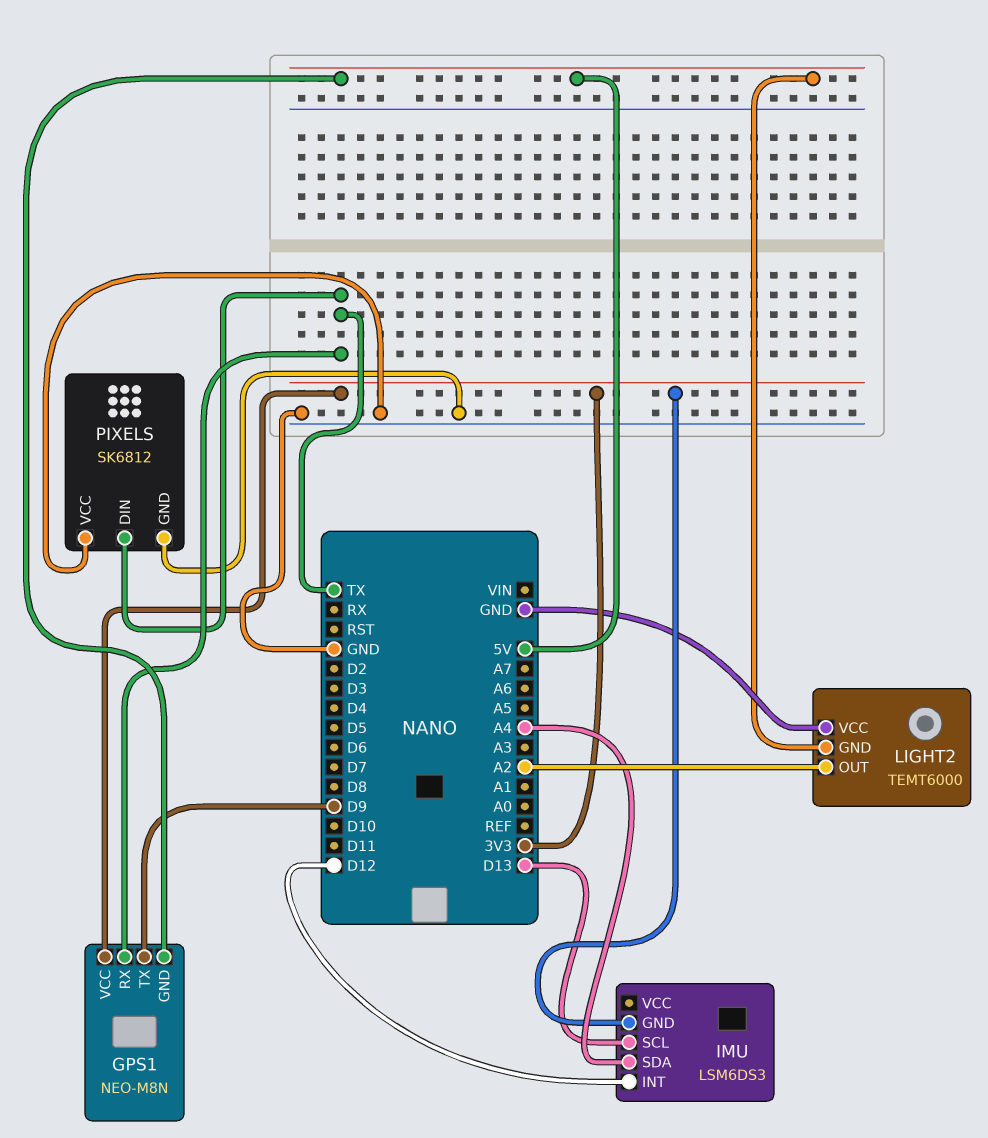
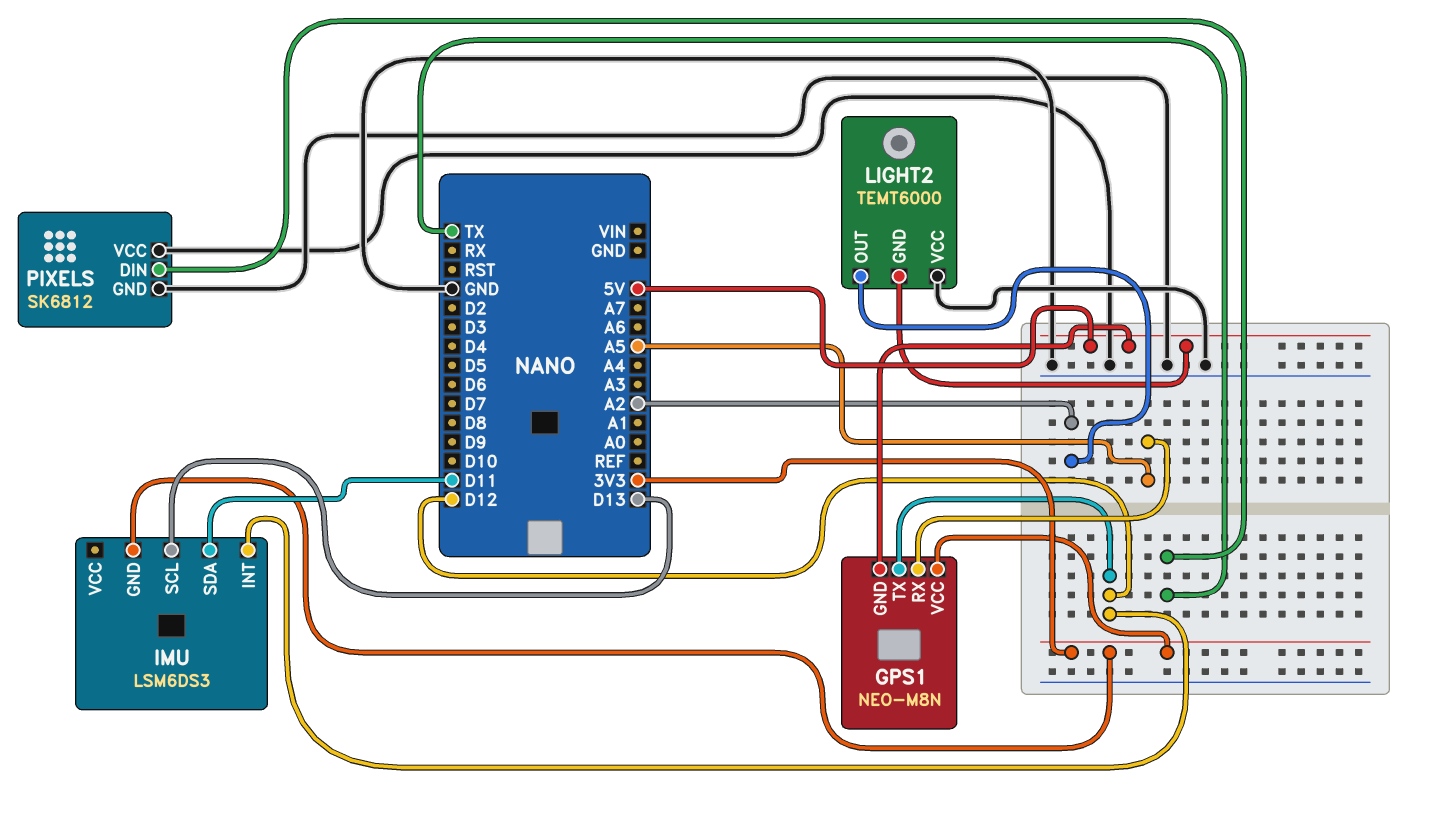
GPS1 pin RX: TX -> A5
GPS1 pin TX: D9 -> D12
IMU pin SDA: A4 -> D11

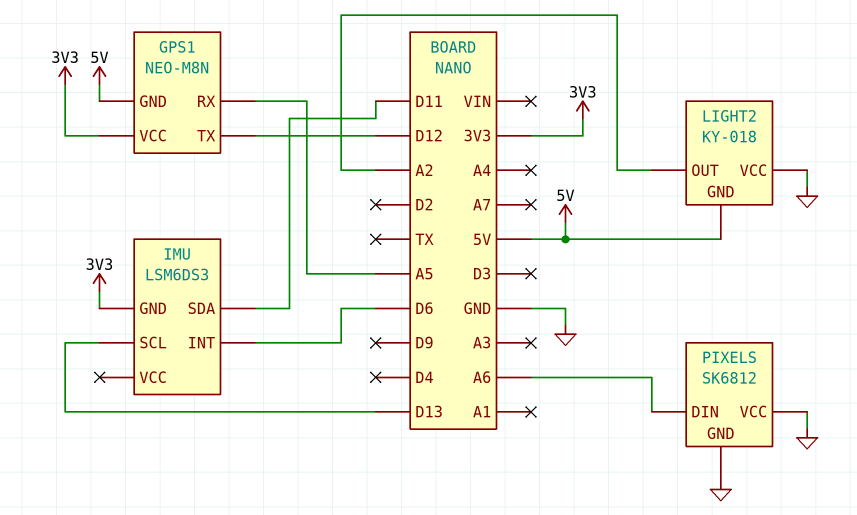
IMU pin INT: D12 -> D6
LIGHT2: TEMT6000 -> KY-018
PIXELS pin DIN: TX -> A6

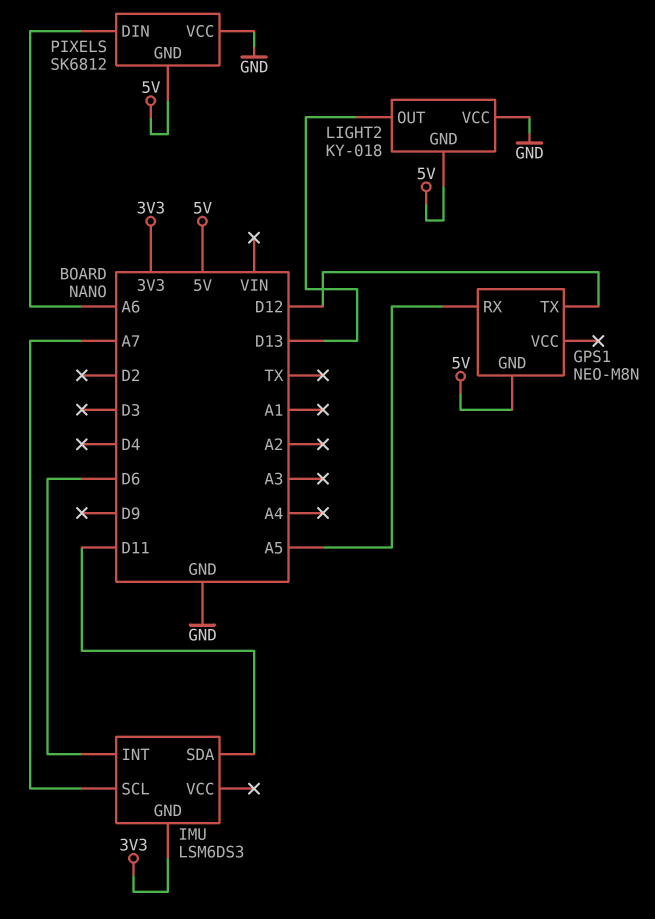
GPS1 pin VCC: 3V3 -> none
IMU pin SCL: D13 -> A7
LIGHT2 pin OUT: A2 -> D13
PIXELS pin GND: GND -> 5V

